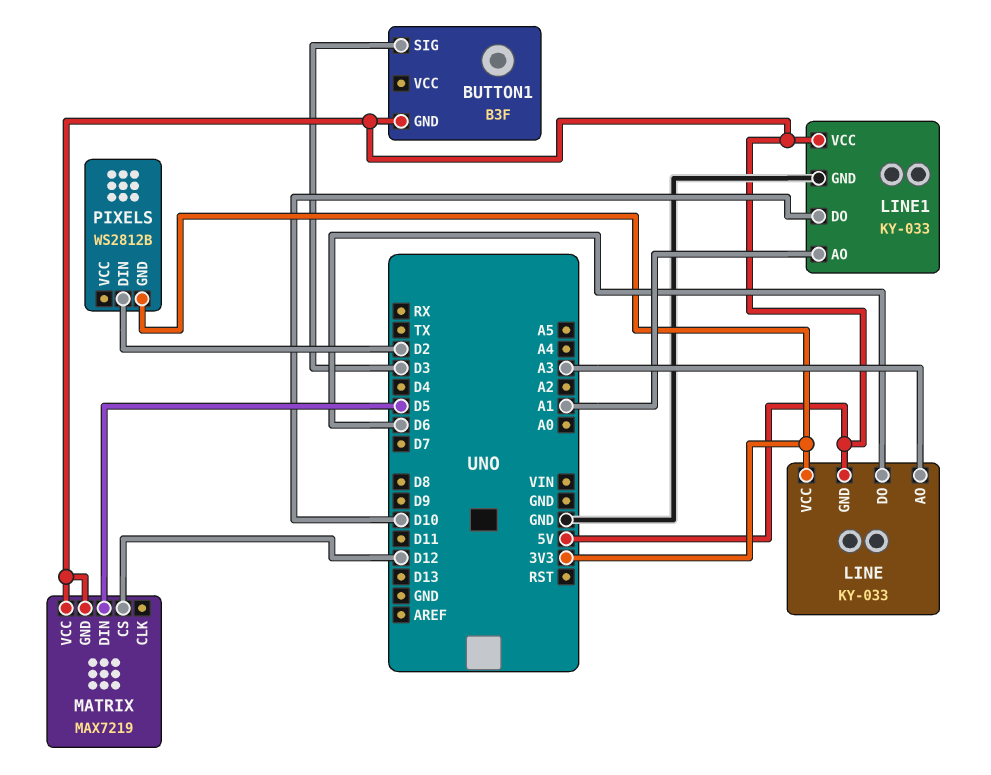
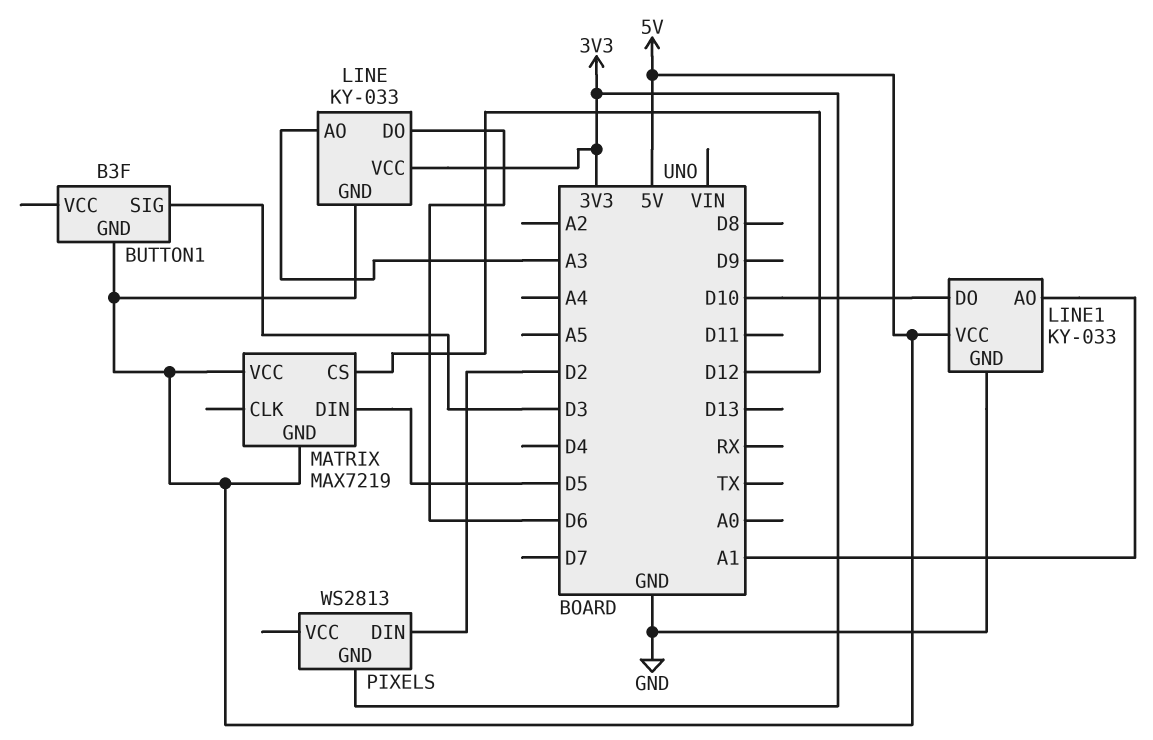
PIXELS: WS2812B -> WS2813

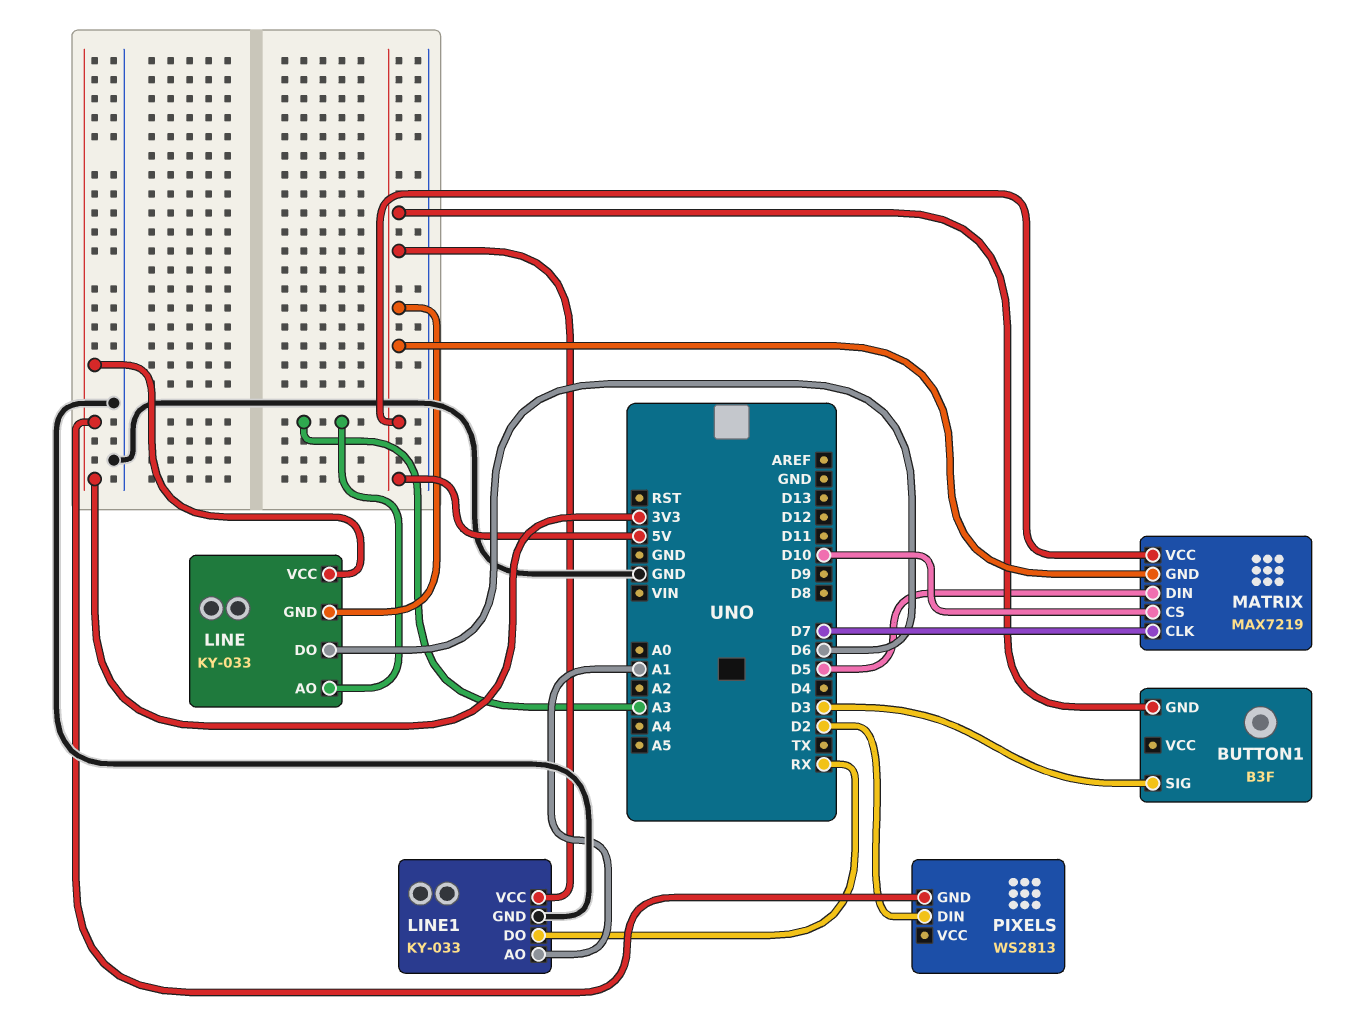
LINE1 pin DO: D10 -> RX
MATRIX pin CLK: none -> D7
MATRIX pin CS: D12 -> D10

